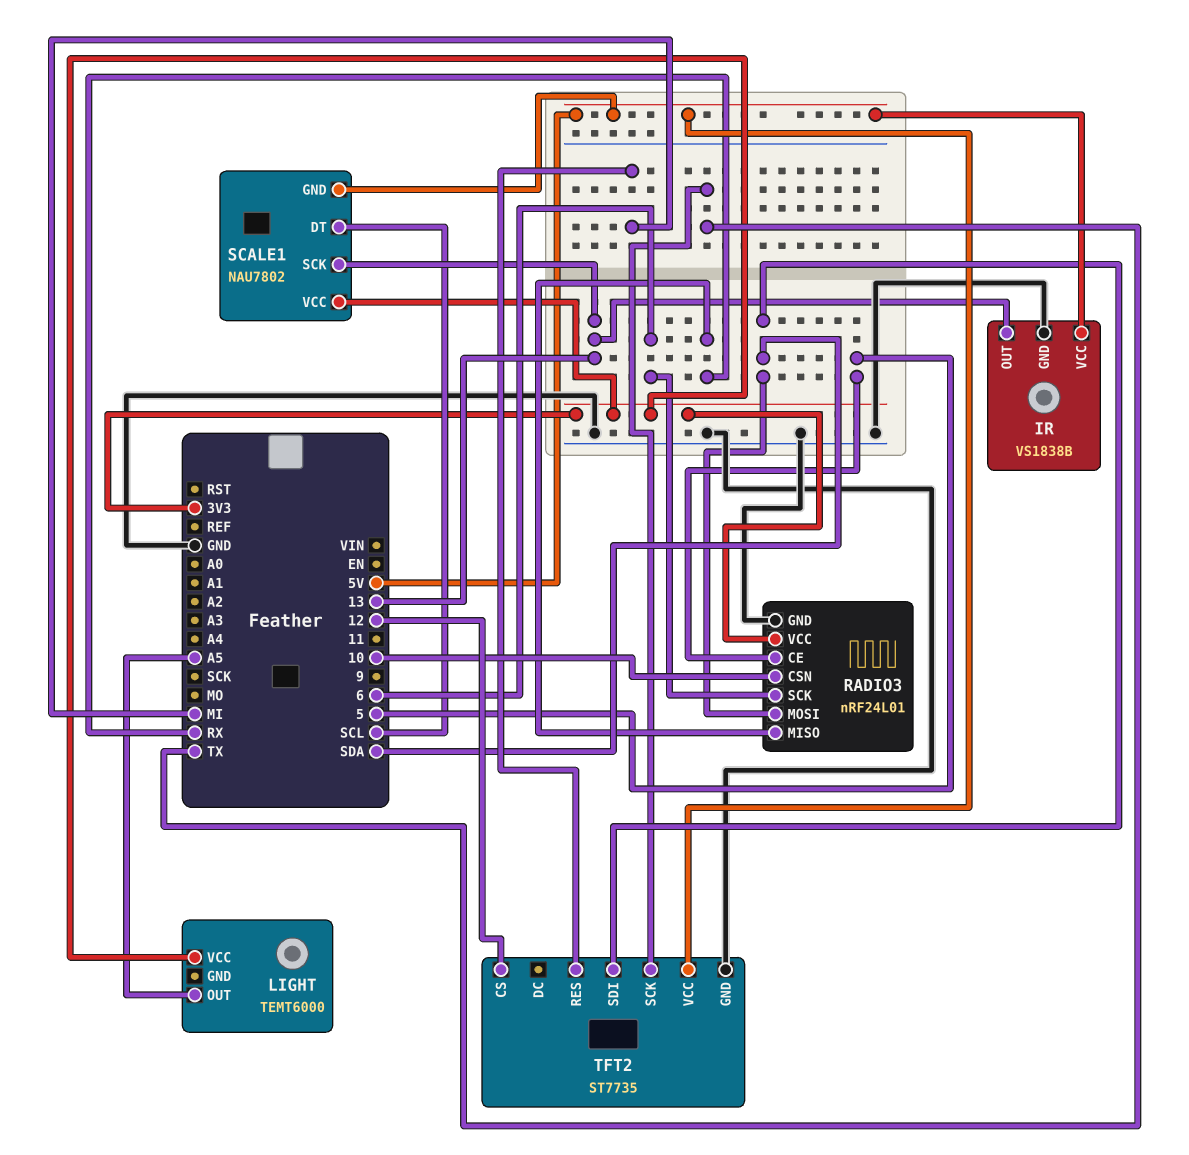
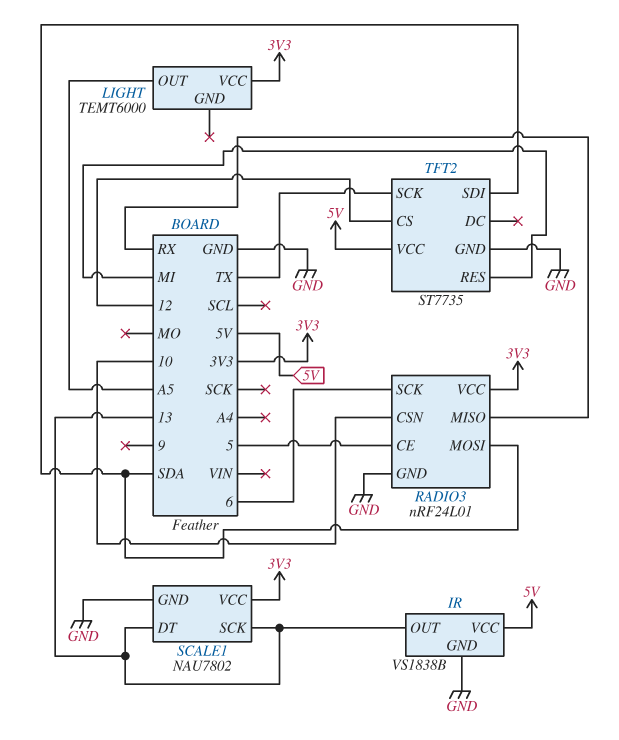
SCALE1 pin DT: SCL -> 13
SCALE1 pin GND: 5V -> GND

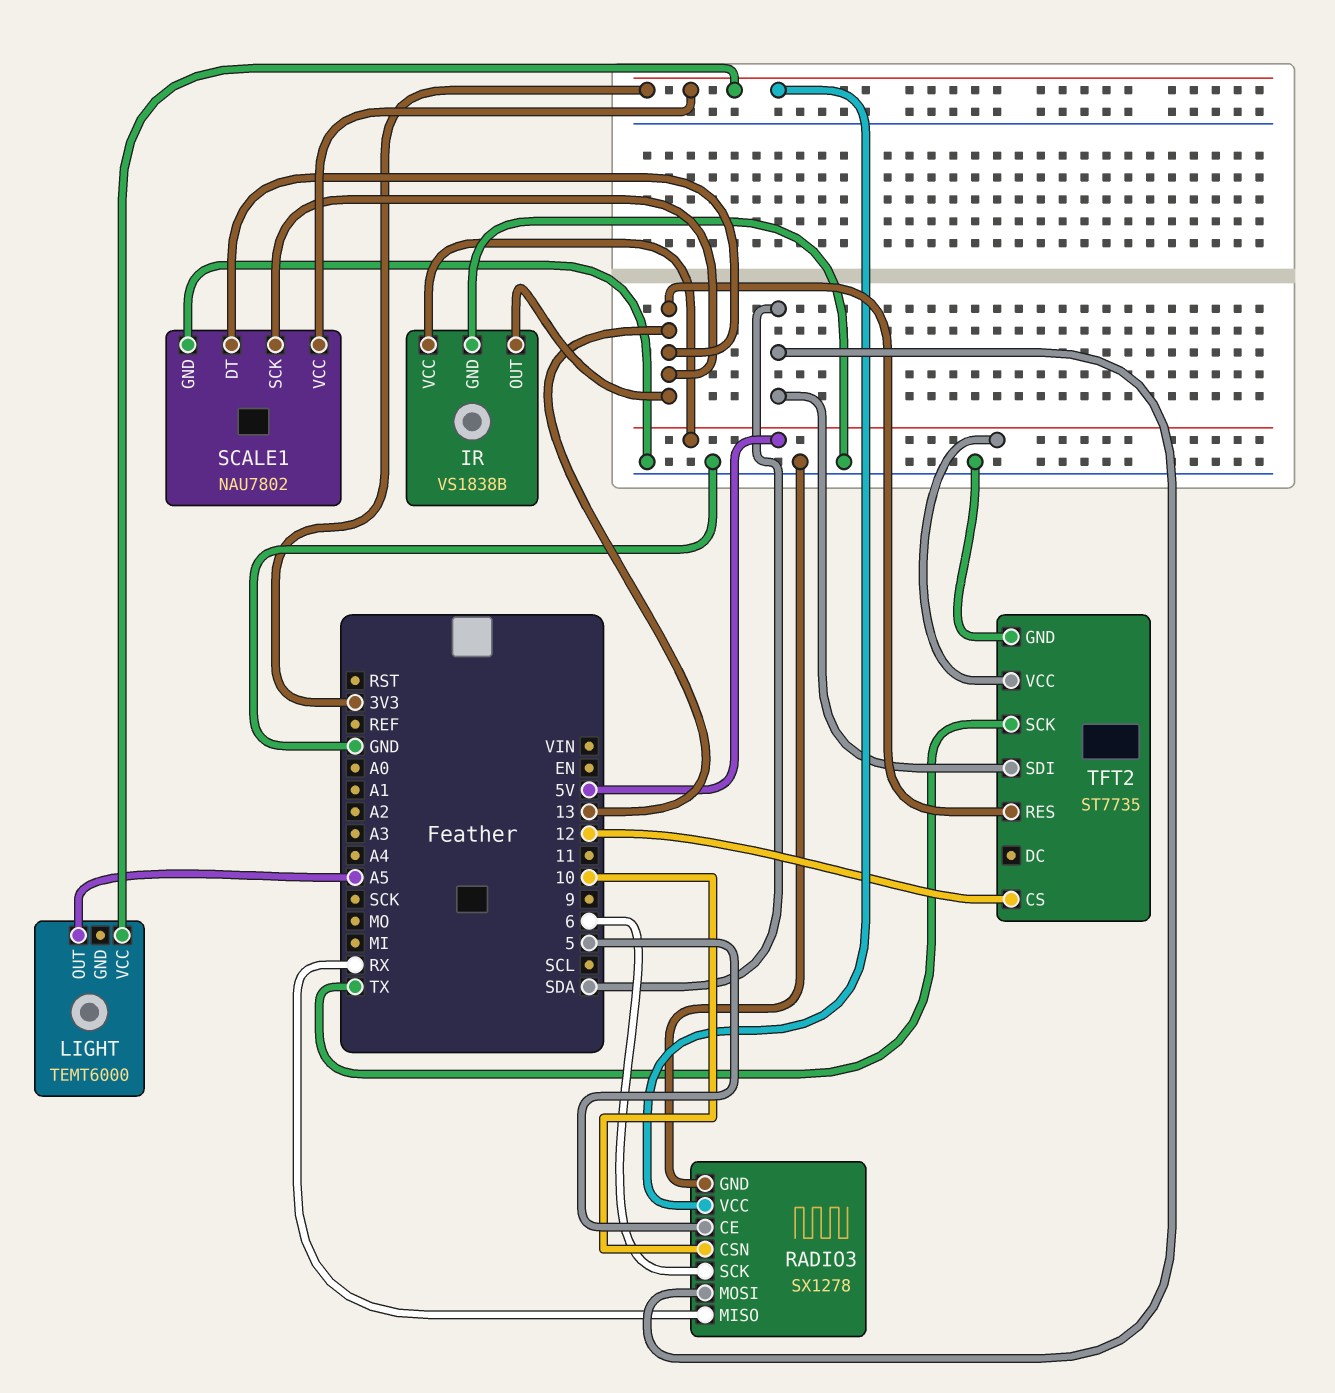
RADIO3: nRF24L01 -> SX1278
TFT2 pin RES: MI -> 13

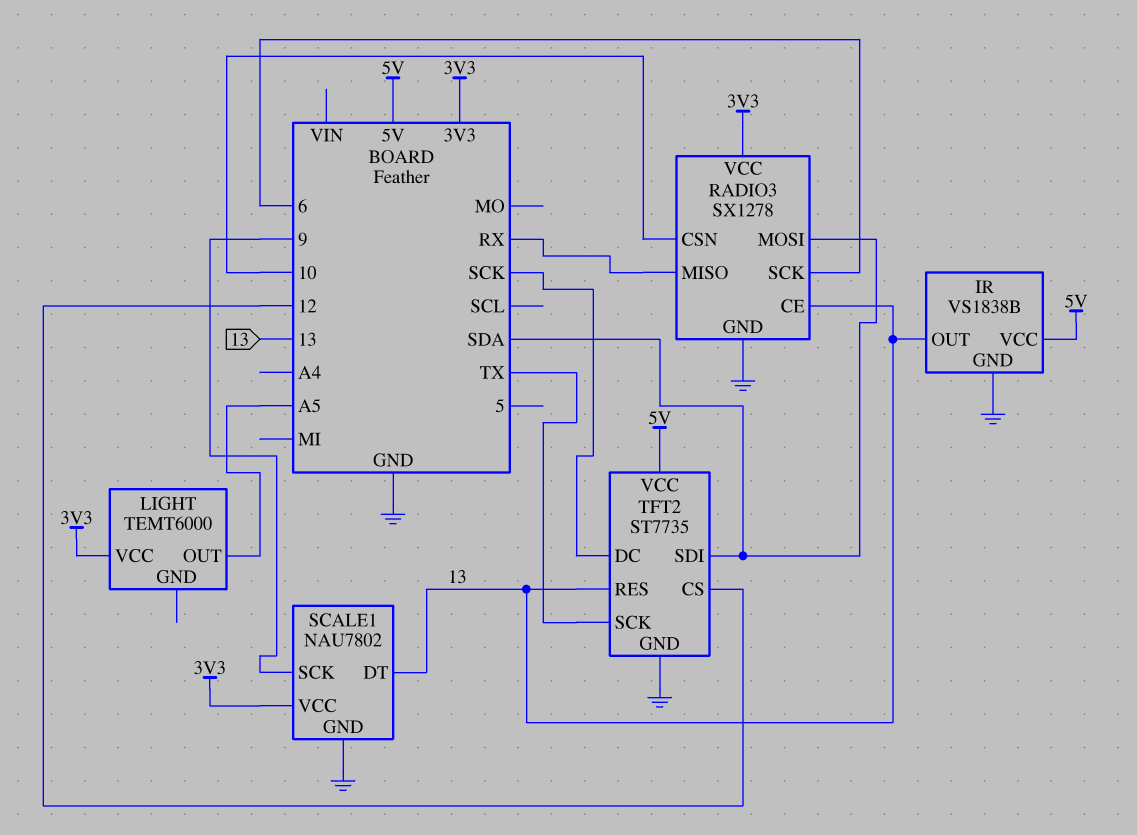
RADIO3 pin CE: 5 -> 13
SCALE1 pin SCK: 13 -> 9
TFT2 pin DC: none -> SCK

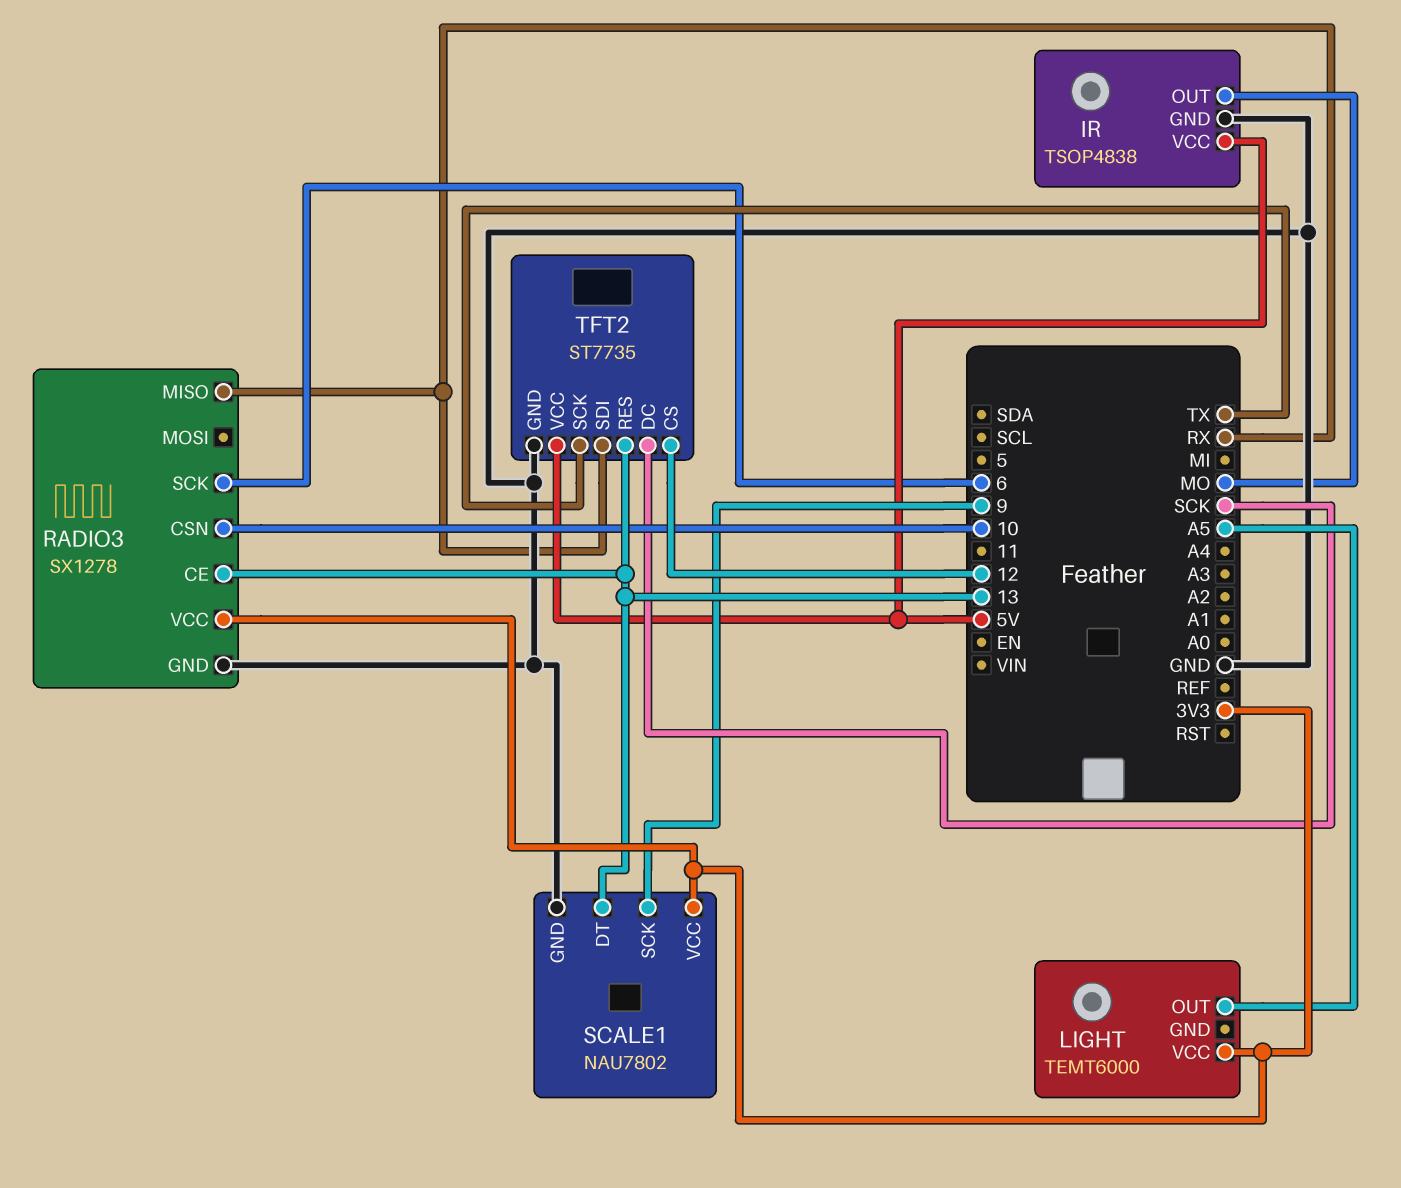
IR: VS1838B -> TSOP4838
IR pin OUT: 13 -> MO
RADIO3 pin MOSI: SDA -> none
TFT2 pin SDI: SDA -> RX

